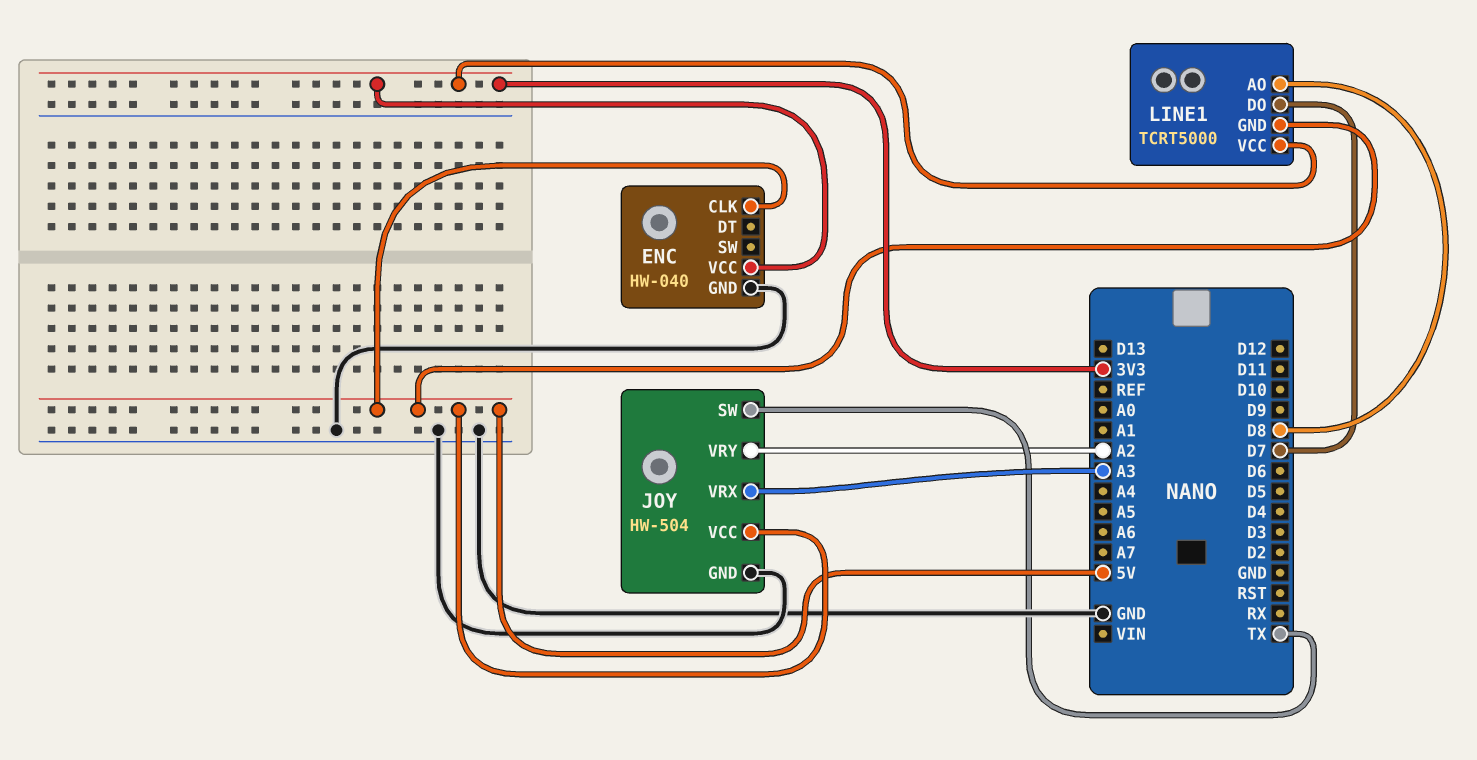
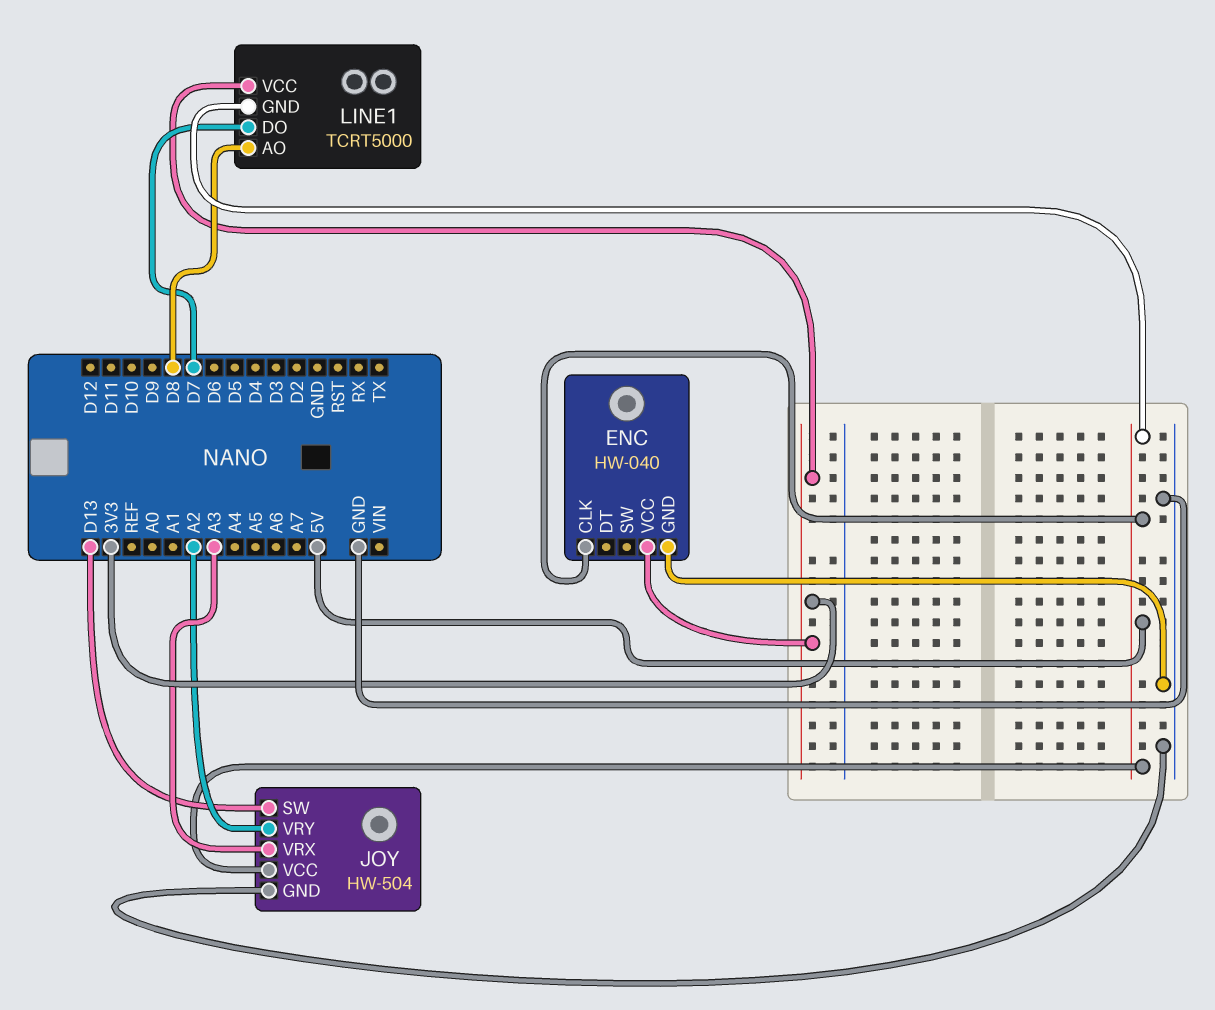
JOY pin SW: TX -> D13

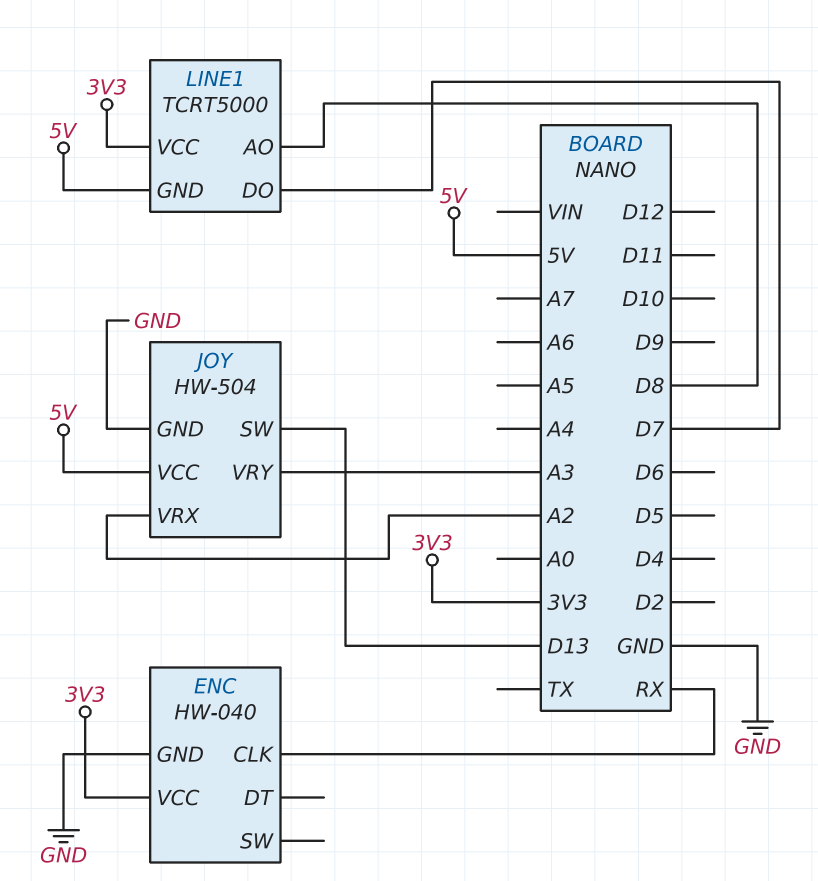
ENC pin CLK: 5V -> RX
JOY pin VRX: A3 -> A2
JOY pin VRY: A2 -> A3

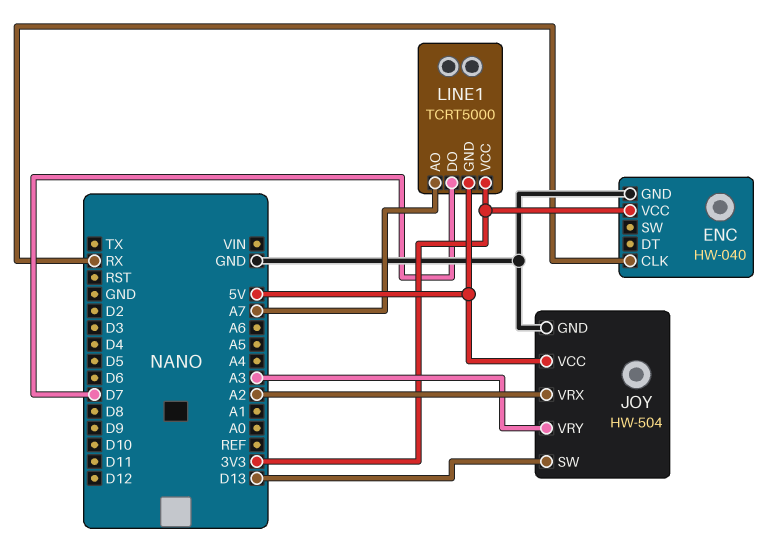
LINE1 pin AO: D8 -> A7

